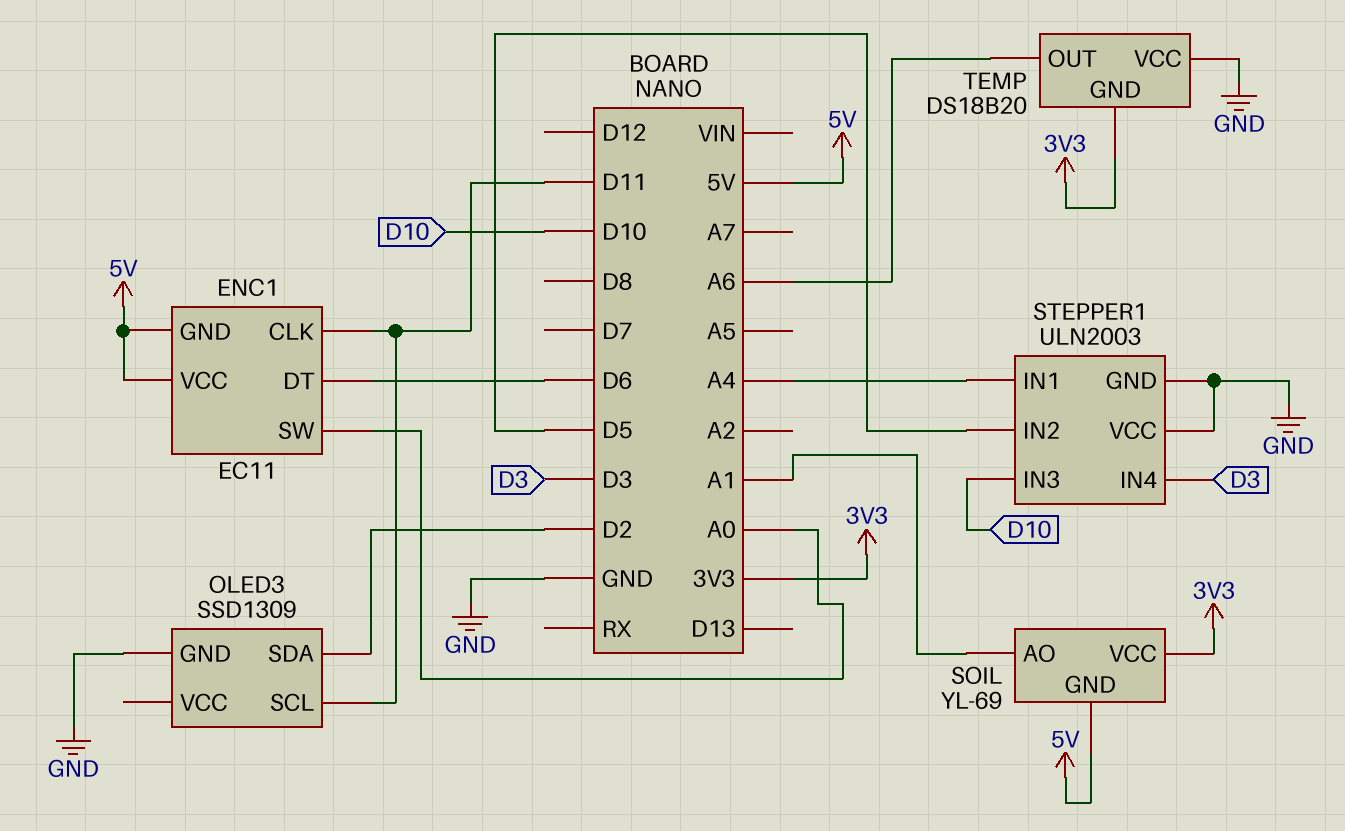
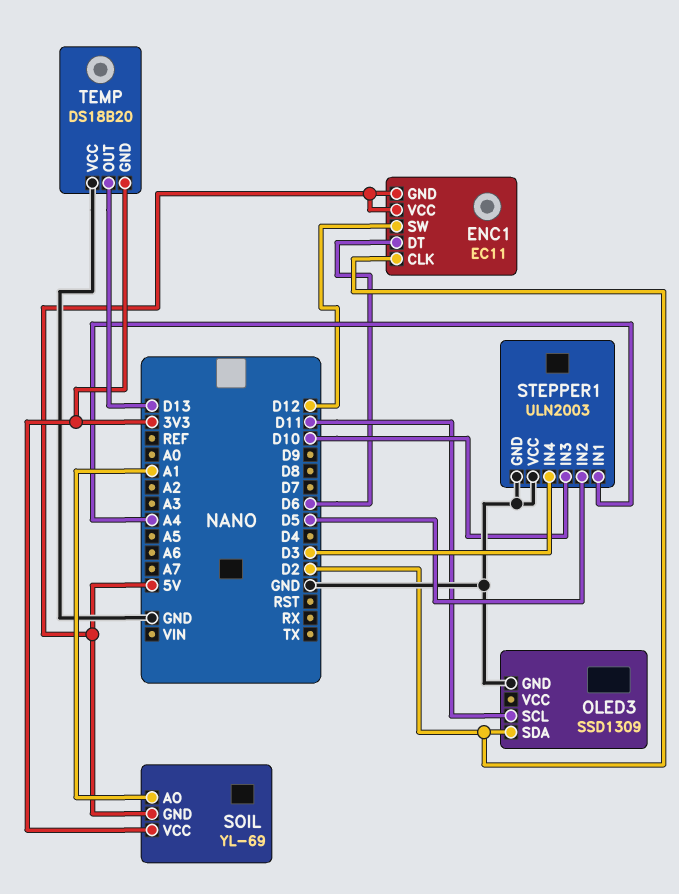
ENC1 pin CLK: D11 -> D2
ENC1 pin SW: A0 -> D12
TEMP pin OUT: A6 -> D13

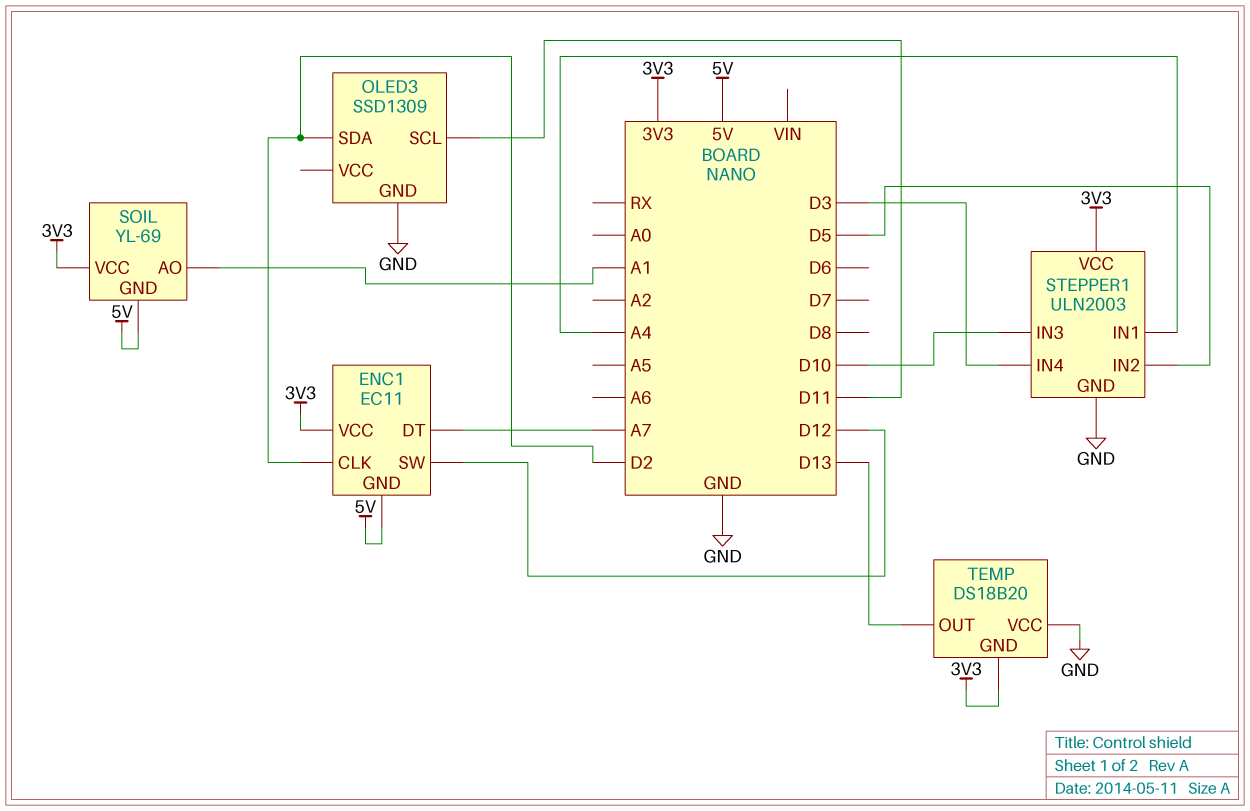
ENC1 pin DT: D6 -> A7
ENC1 pin VCC: 5V -> 3V3
STEPPER1 pin VCC: GND -> 3V3

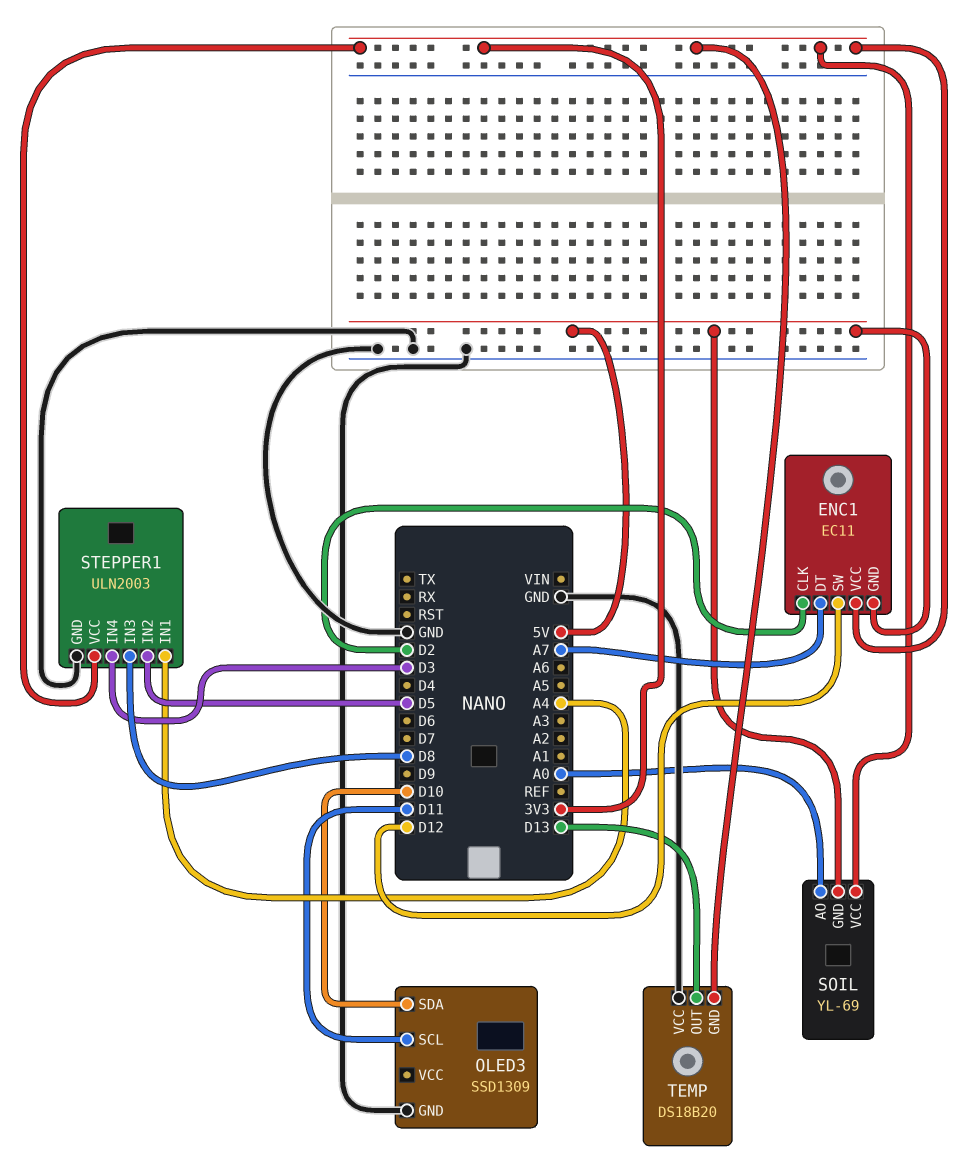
OLED3 pin SDA: D2 -> D10
SOIL pin AO: A1 -> A0
STEPPER1 pin IN3: D10 -> D8

